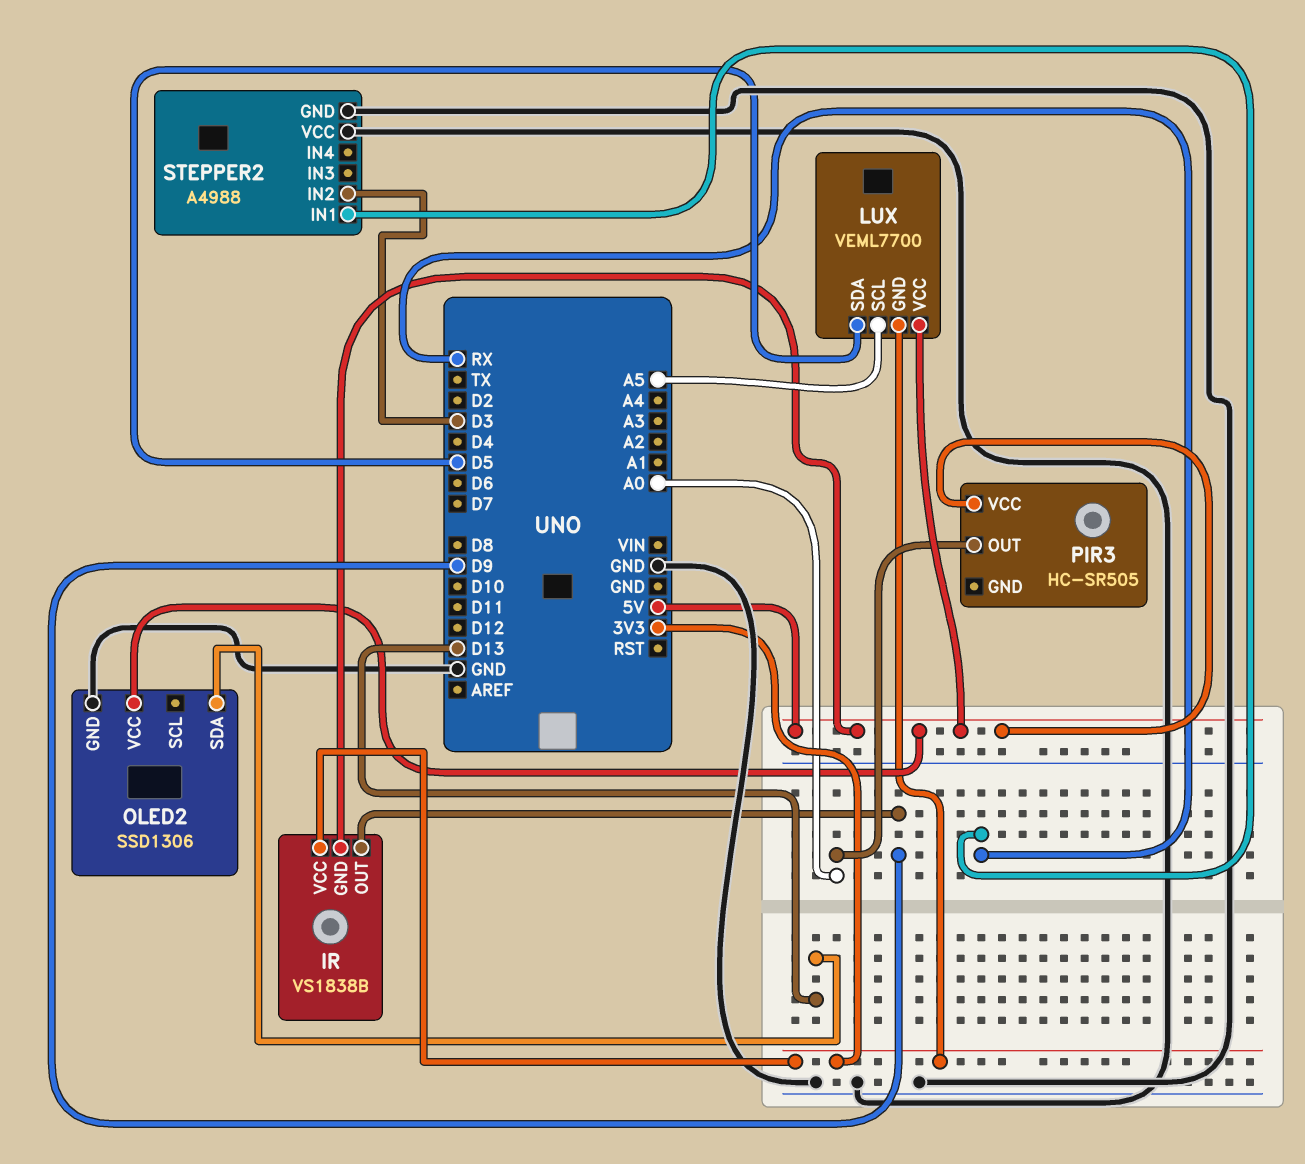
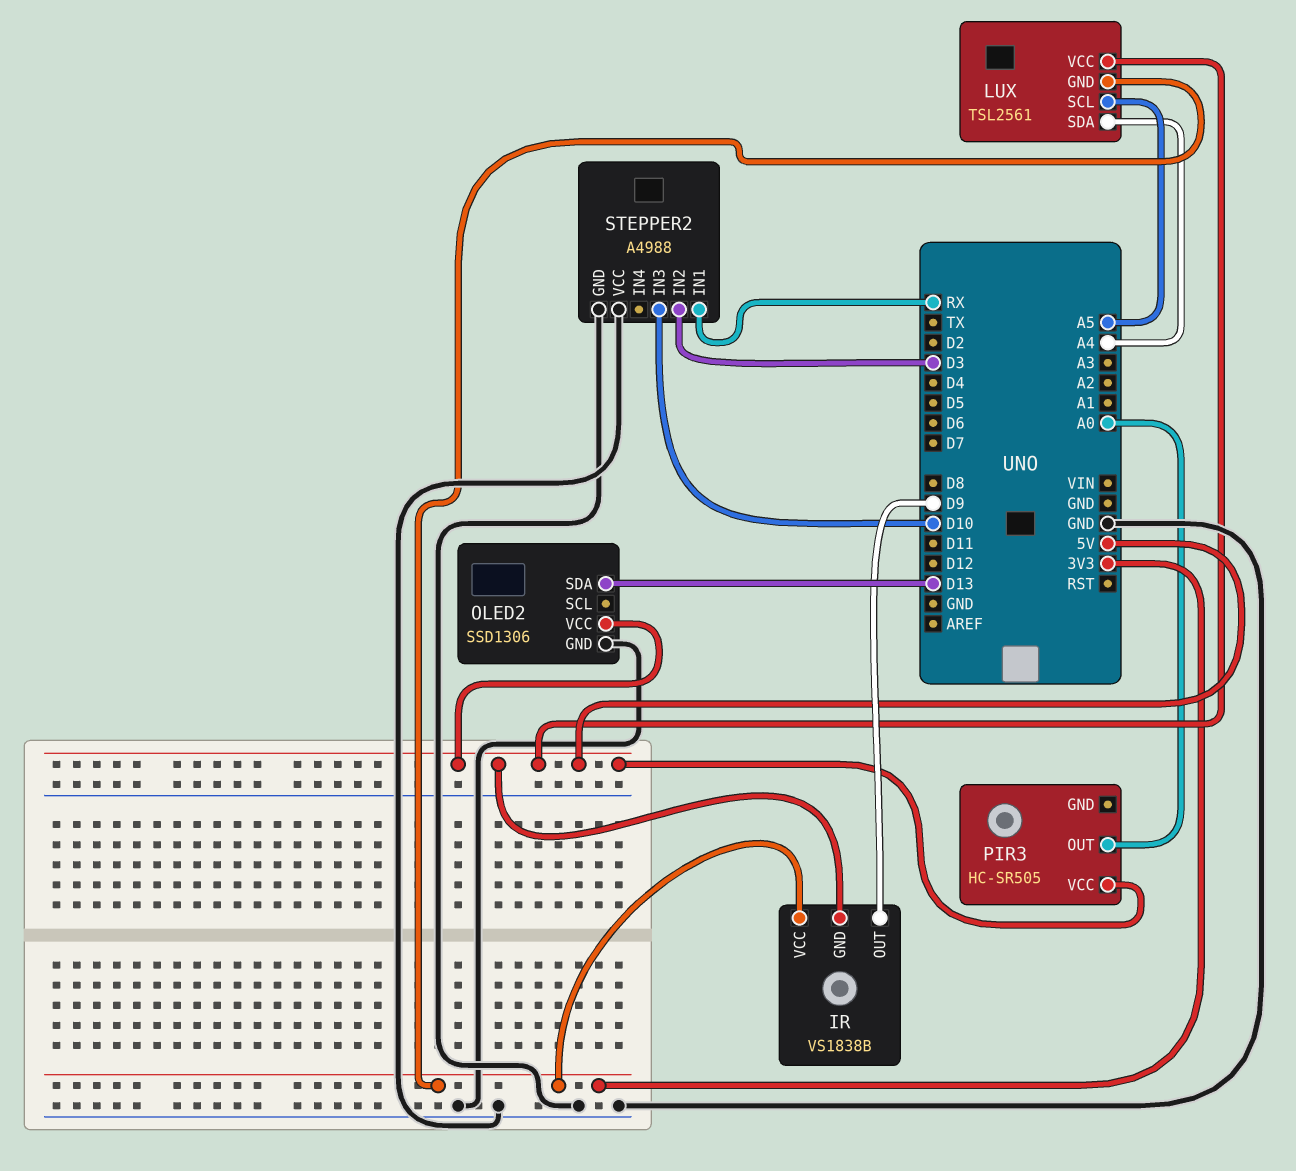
LUX: VEML7700 -> TSL2561
LUX pin SDA: D5 -> A4
STEPPER2 pin IN3: none -> D10

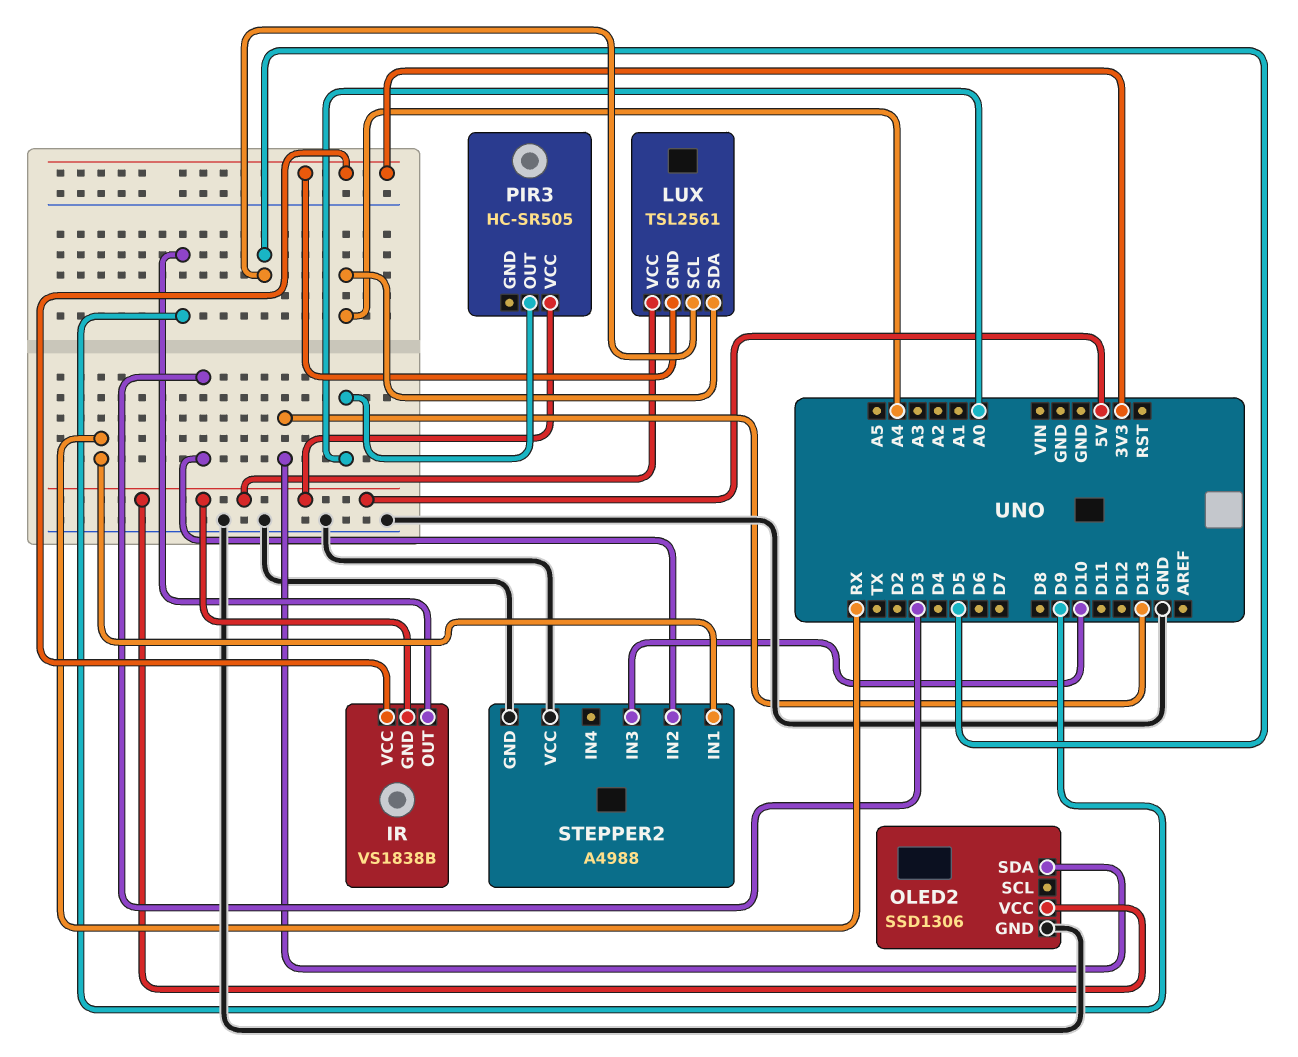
LUX pin SCL: A5 -> D5

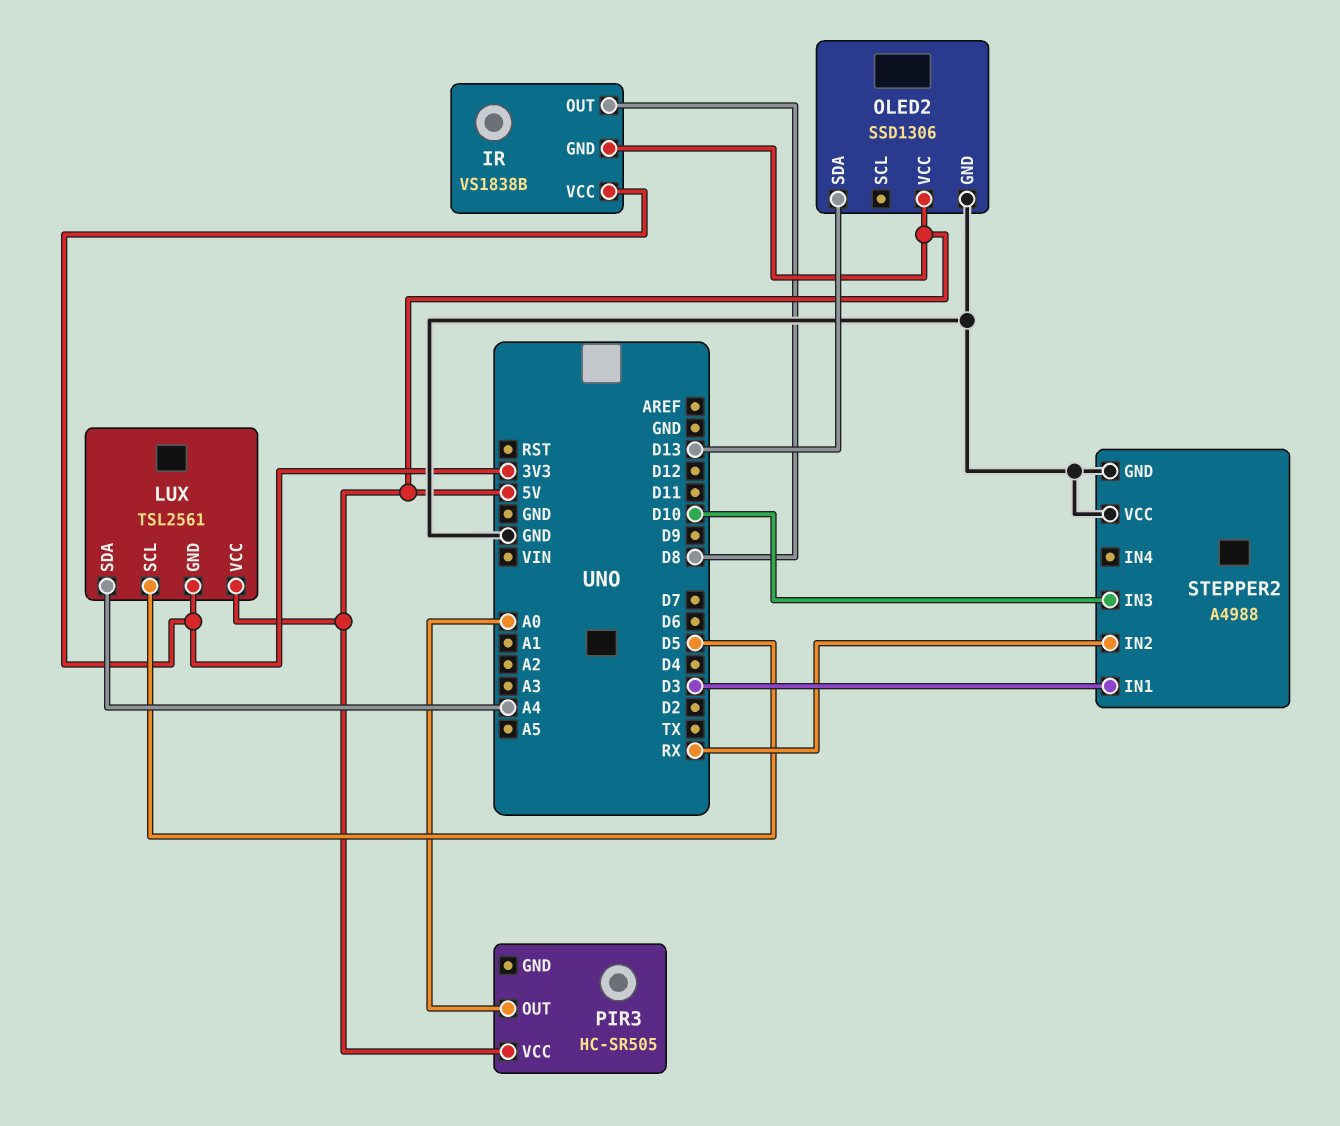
IR pin OUT: D9 -> D8
STEPPER2 pin IN1: RX -> D3
STEPPER2 pin IN2: D3 -> RX

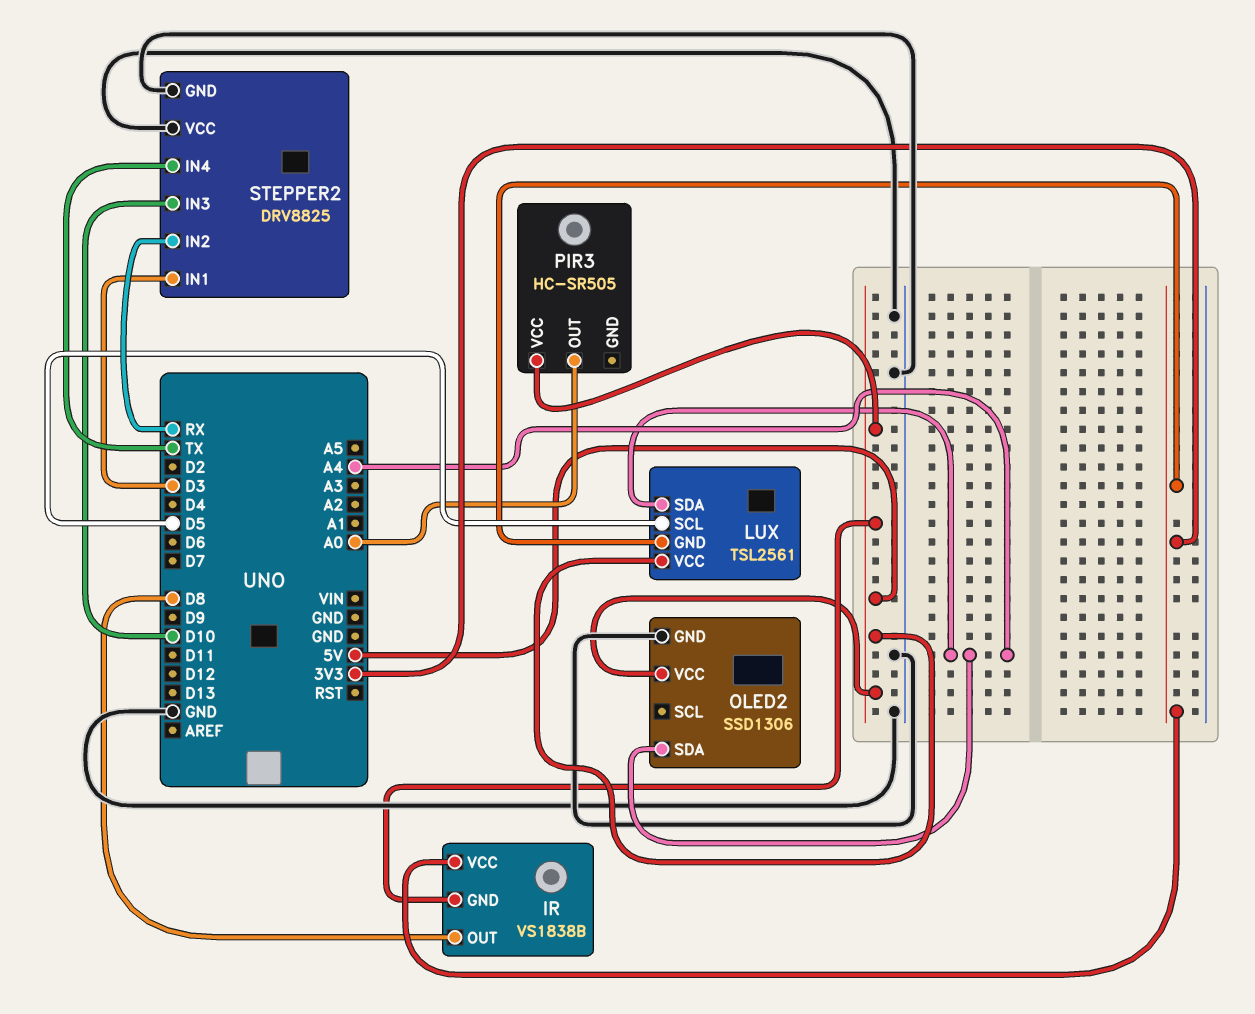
OLED2 pin SDA: D13 -> A4
STEPPER2: A4988 -> DRV8825
STEPPER2 pin IN4: none -> TX

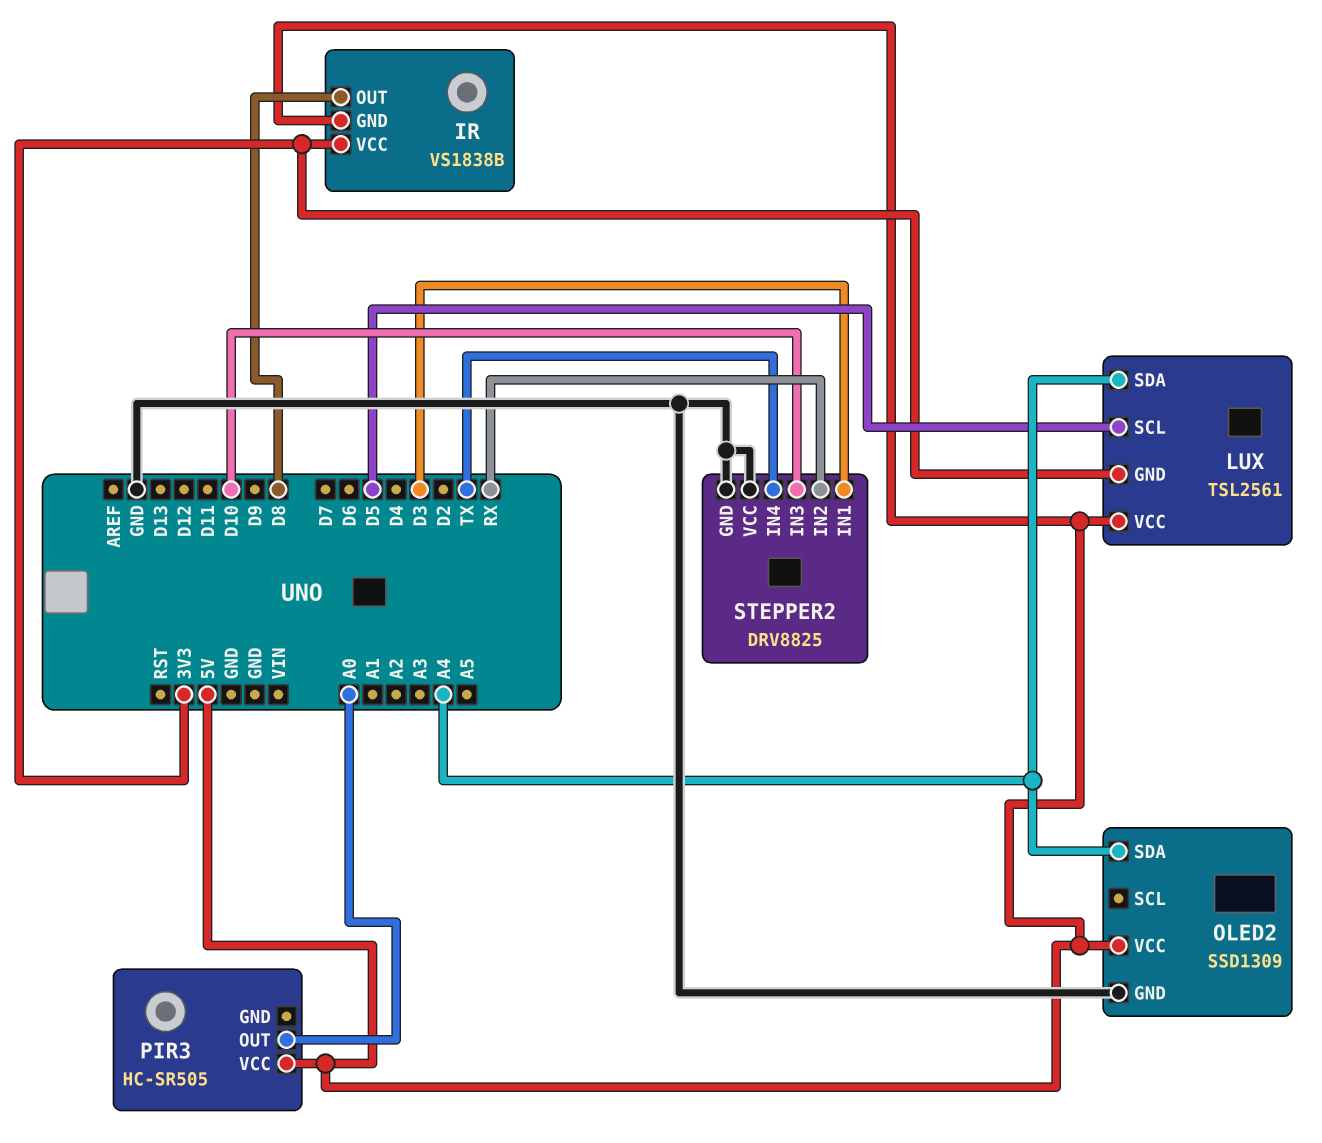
OLED2: SSD1306 -> SSD1309

